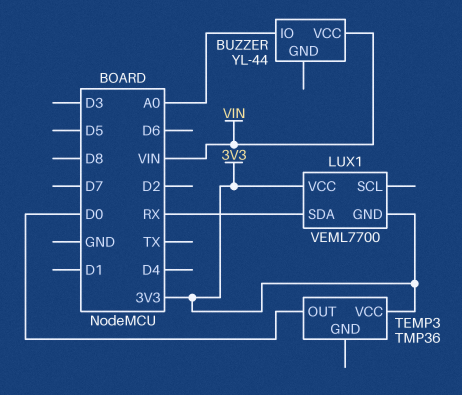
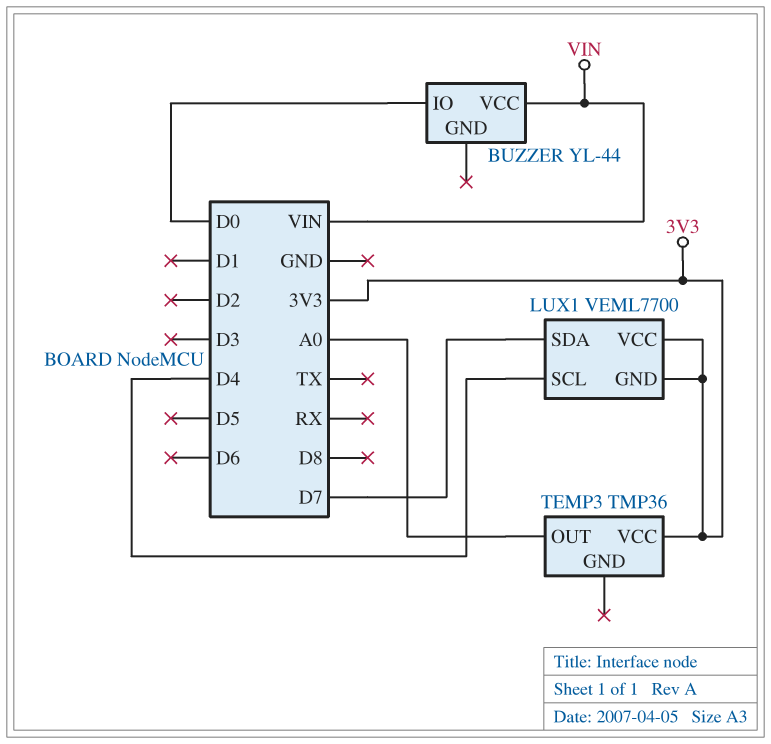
BUZZER pin IO: A0 -> D0
LUX1 pin SCL: none -> D4
LUX1 pin SDA: RX -> D7
TEMP3 pin OUT: D0 -> A0

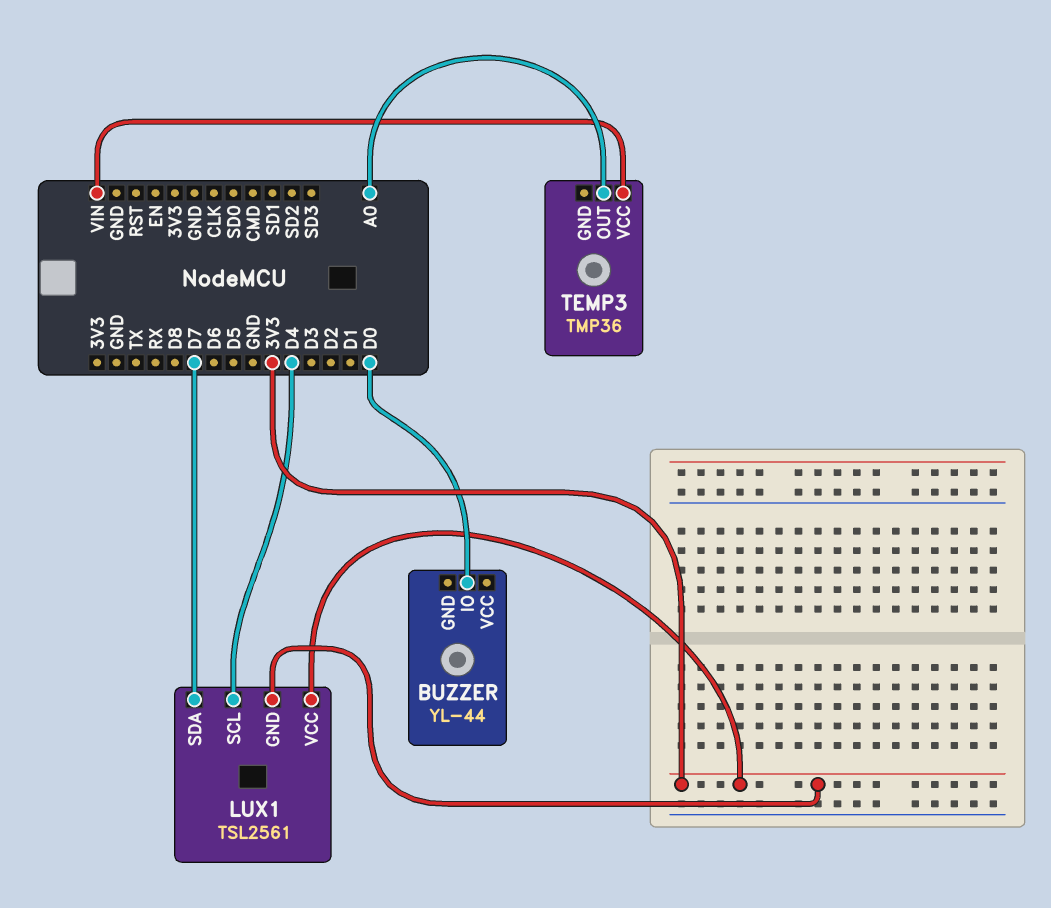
BUZZER pin VCC: VIN -> none
LUX1: VEML7700 -> TSL2561
TEMP3 pin VCC: 3V3 -> VIN

